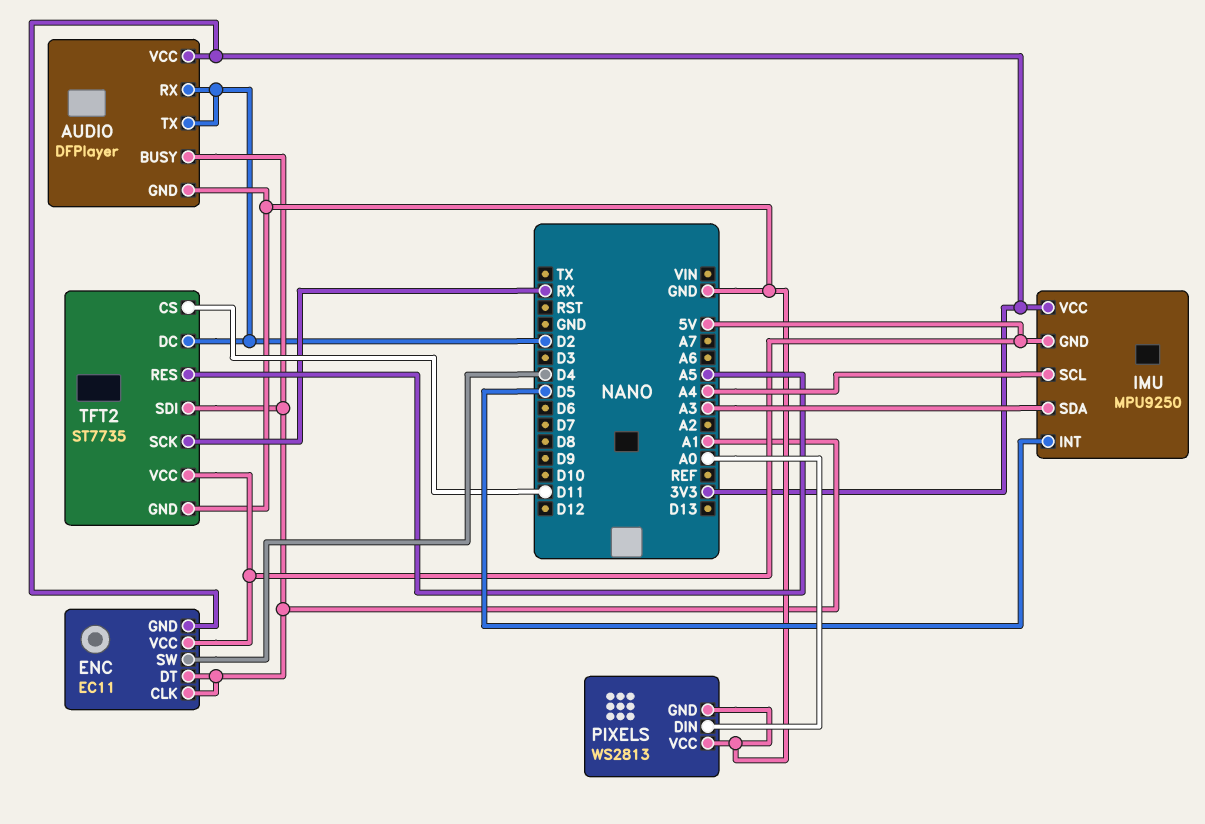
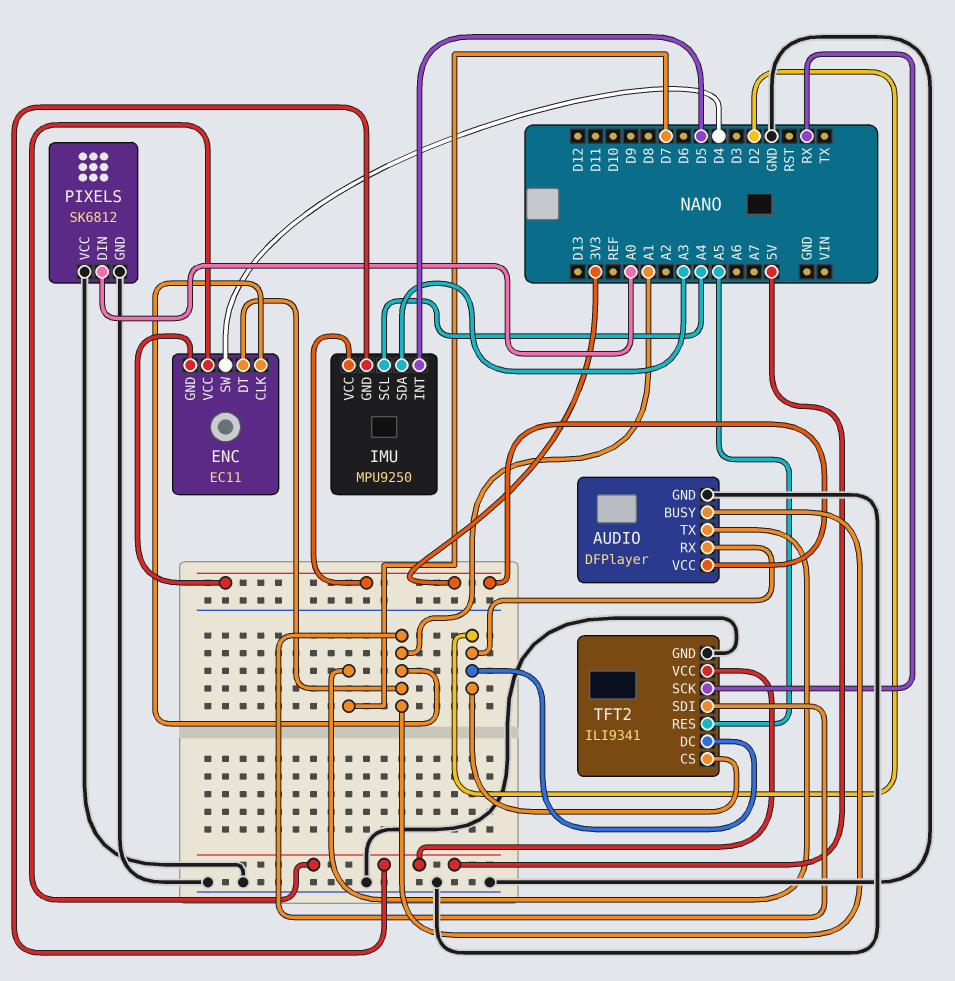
AUDIO pin TX: D2 -> D7
PIXELS: WS2813 -> SK6812
TFT2: ST7735 -> ILI9341
TFT2 pin CS: D11 -> D2

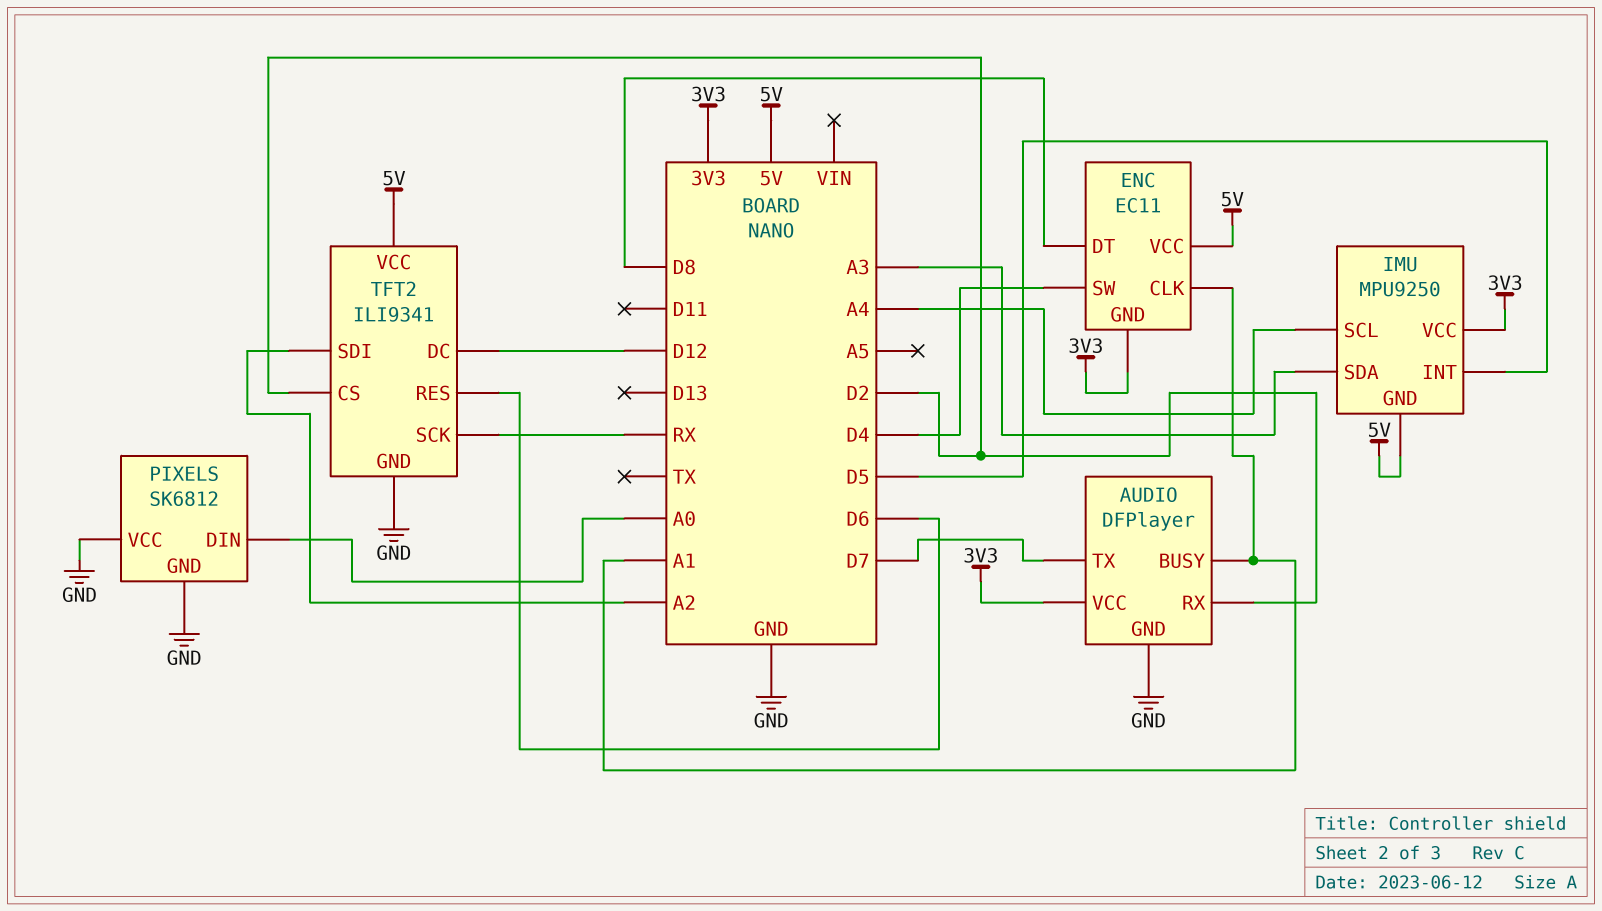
ENC pin DT: A1 -> D8
TFT2 pin DC: D2 -> D12
TFT2 pin RES: A5 -> D6
TFT2 pin SDI: A1 -> A2

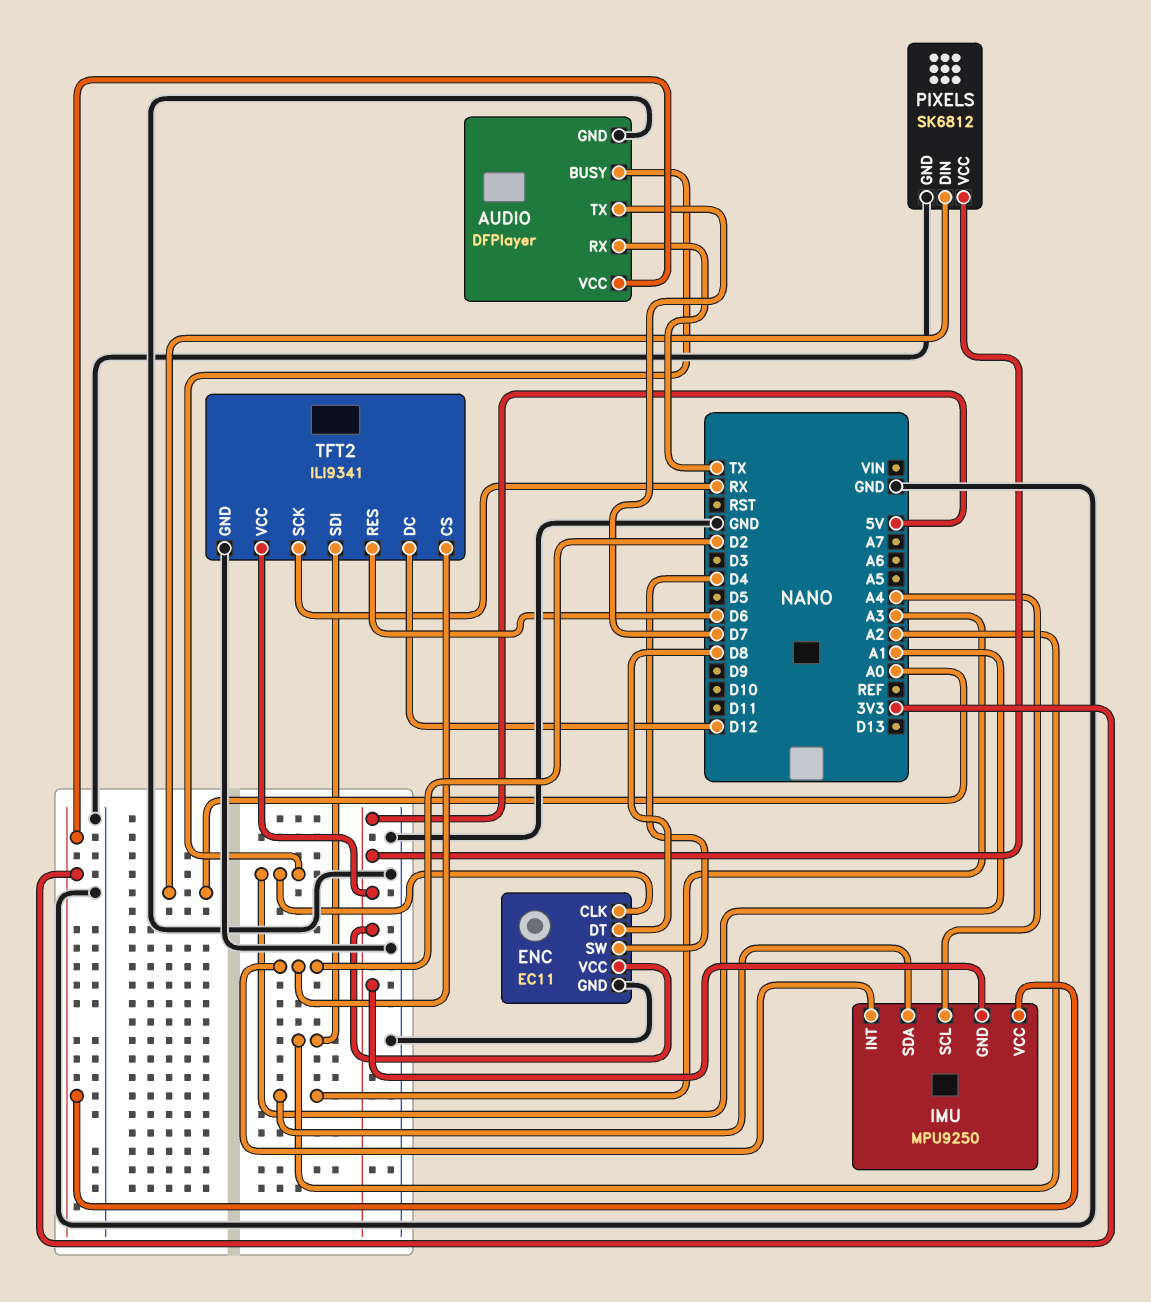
AUDIO pin RX: D2 -> TX
ENC pin GND: 3V3 -> GND
IMU pin INT: D5 -> D2
PIXELS pin VCC: GND -> 5V

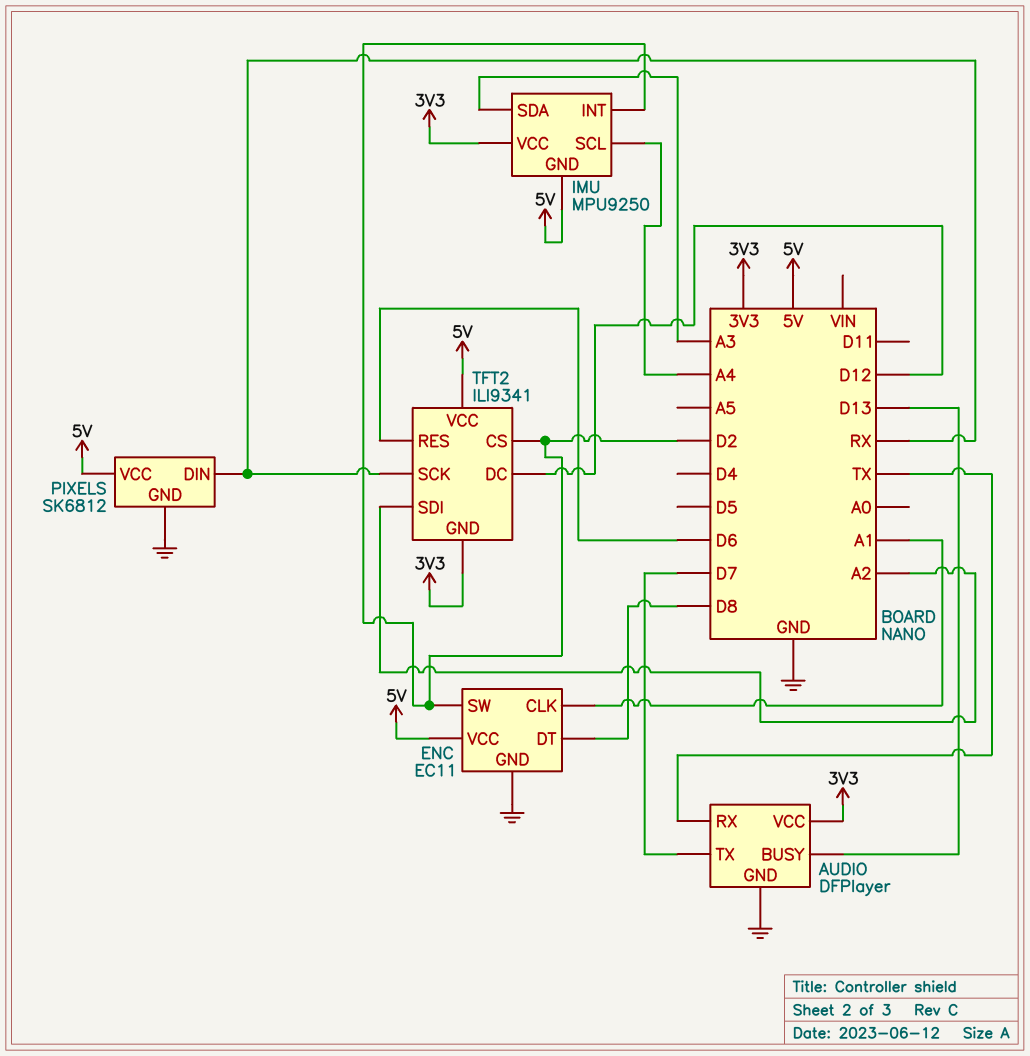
AUDIO pin BUSY: A1 -> D13
ENC pin SW: D4 -> D2
PIXELS pin DIN: A0 -> RX
TFT2 pin GND: GND -> 3V3

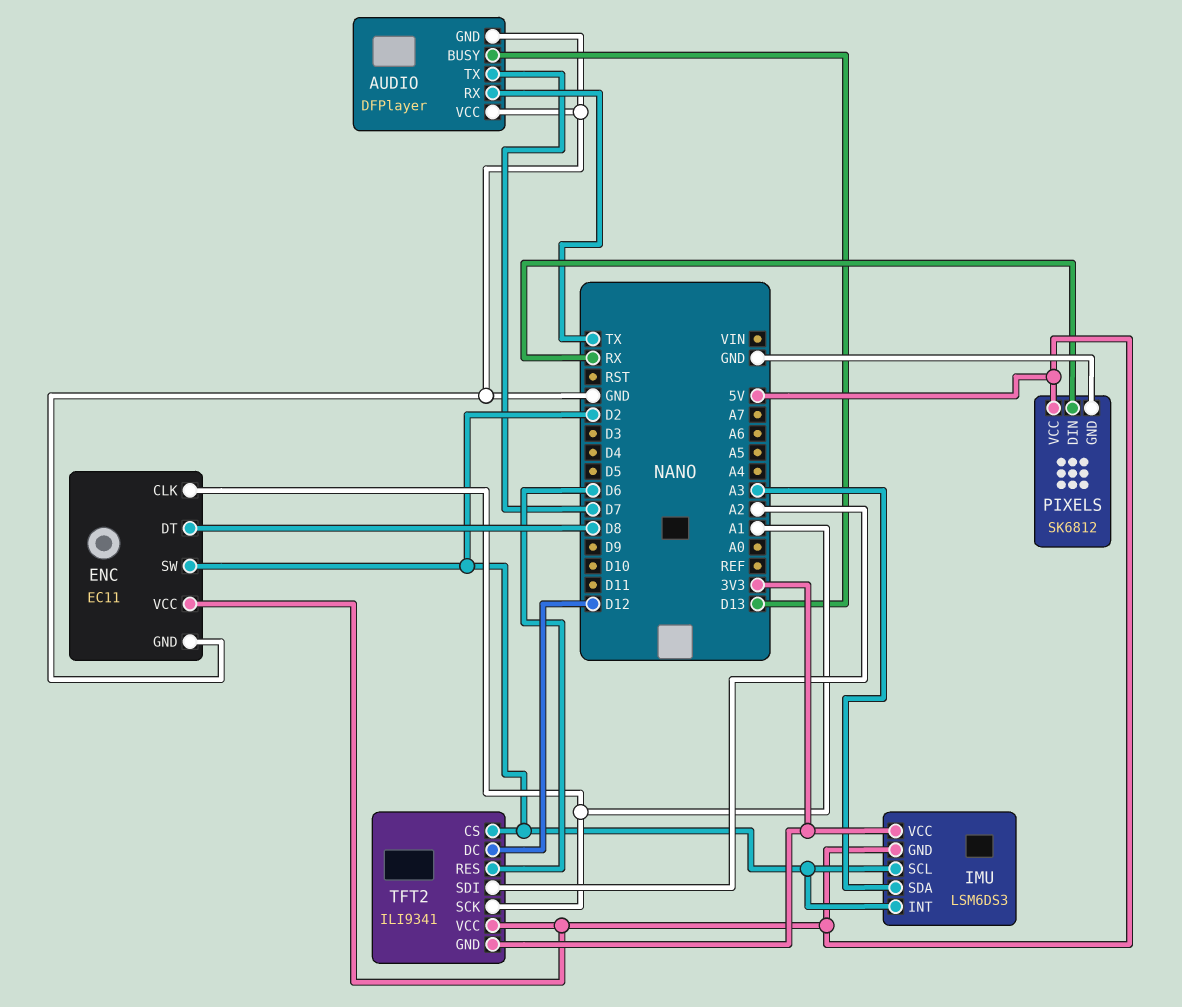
AUDIO pin VCC: 3V3 -> GND
IMU: MPU9250 -> LSM6DS3
IMU pin SCL: A4 -> D2
TFT2 pin SCK: RX -> A1

